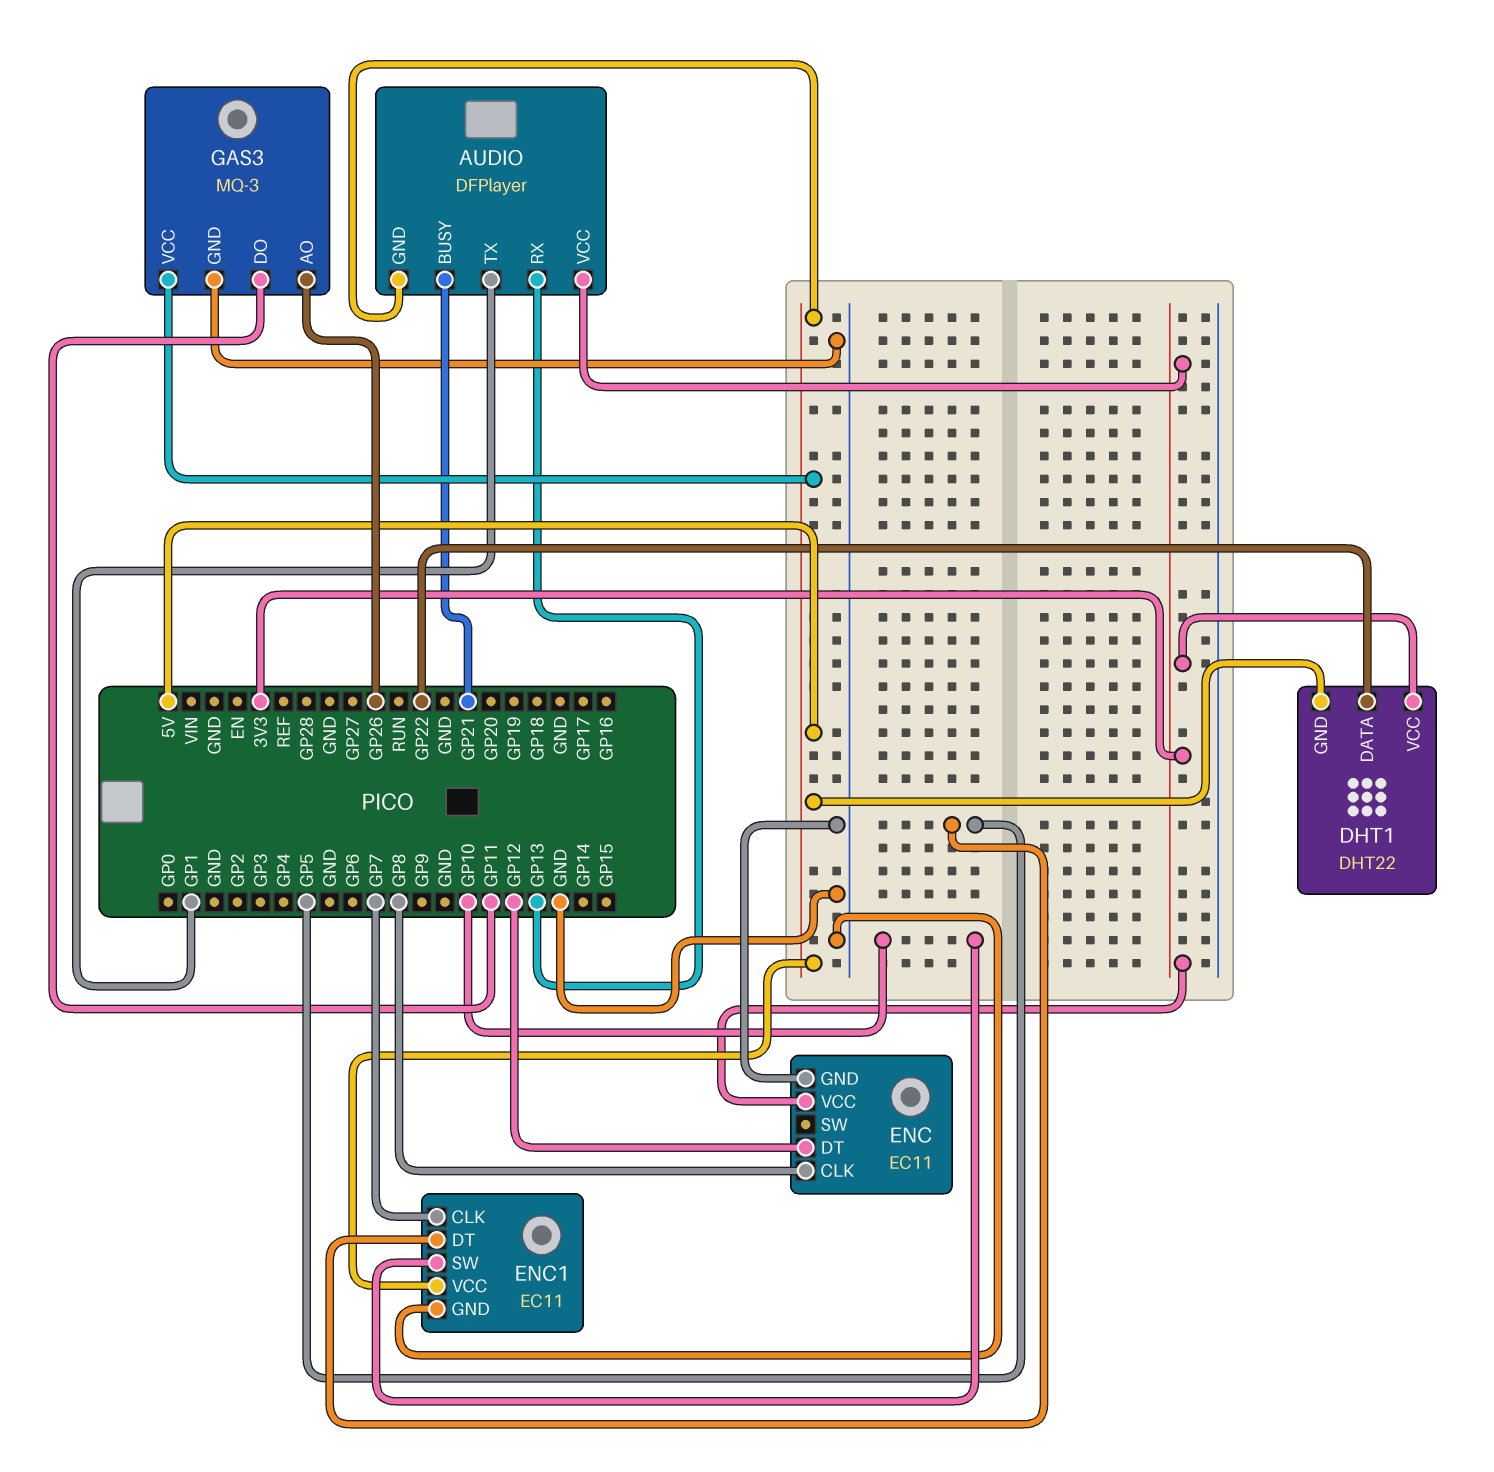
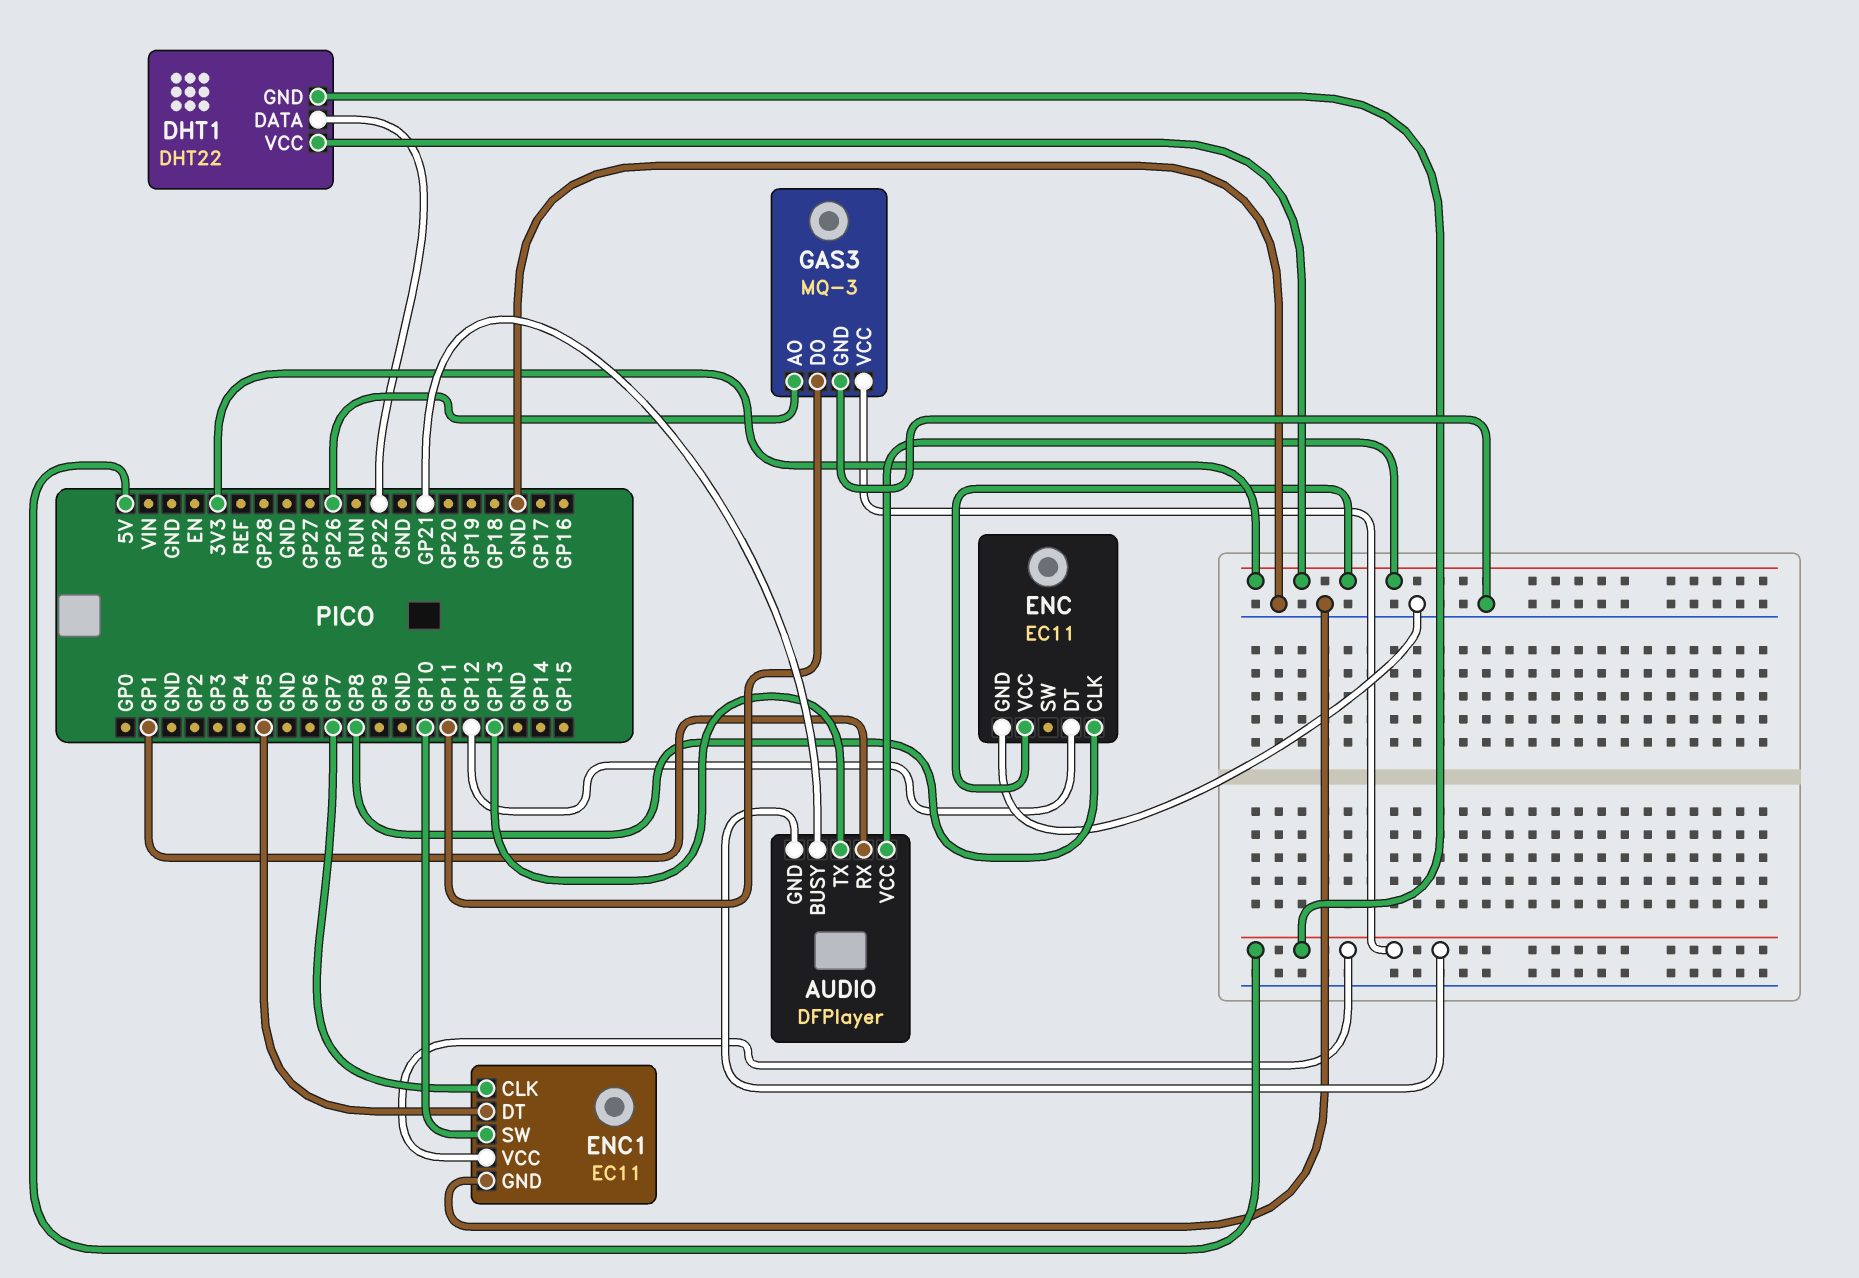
AUDIO pin RX: GP13 -> GP1
AUDIO pin TX: GP1 -> GP13

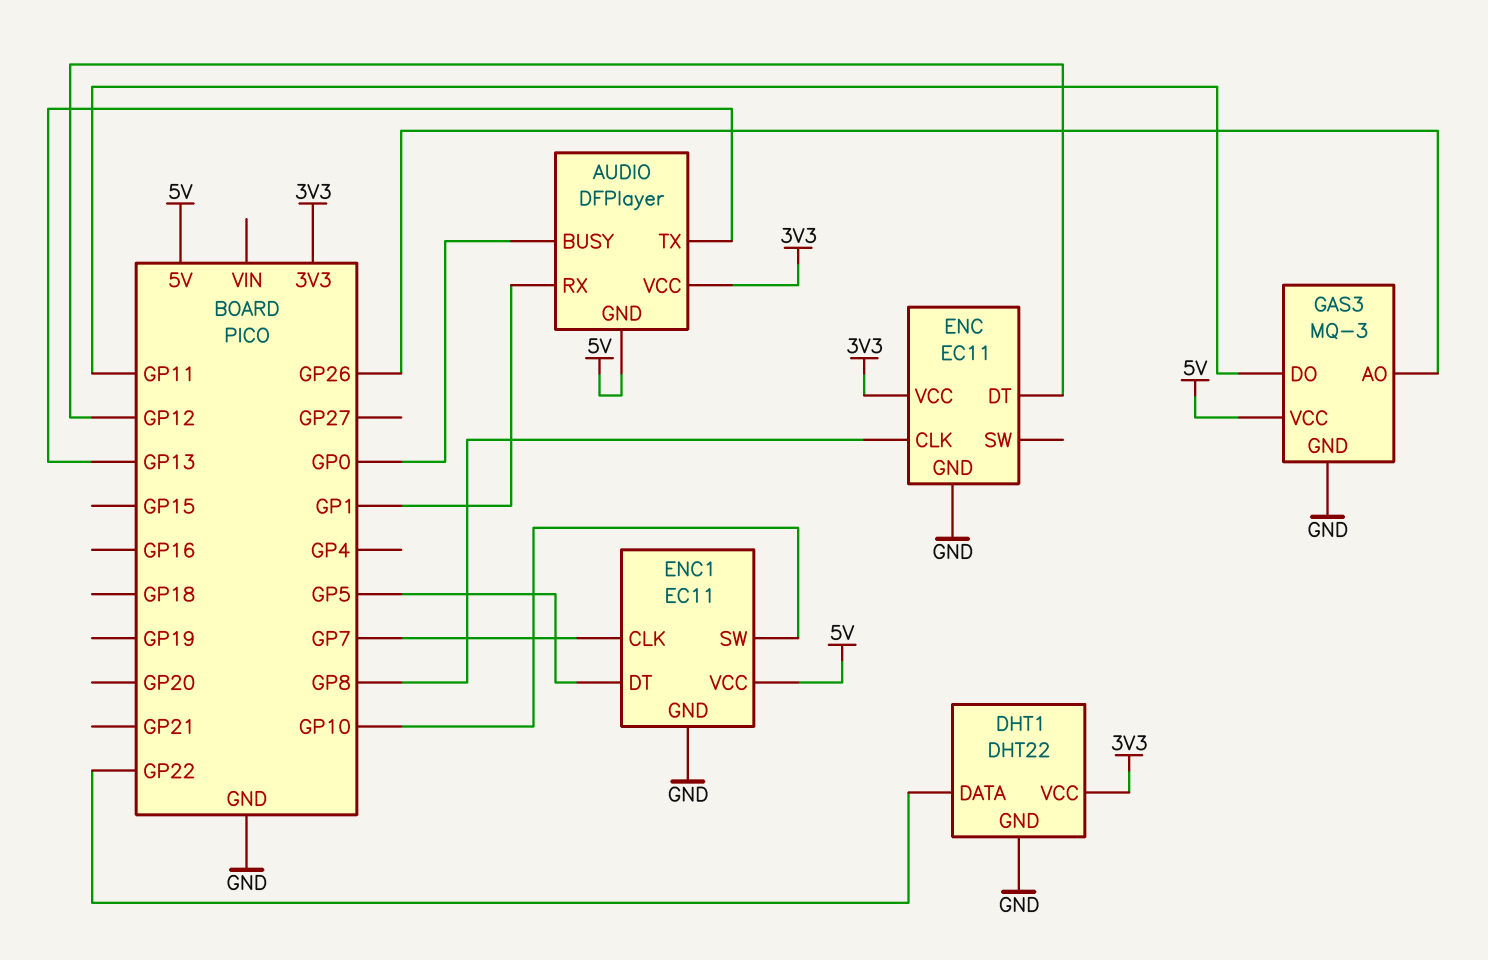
AUDIO pin BUSY: GP21 -> GP0
DHT1 pin GND: 5V -> GND

